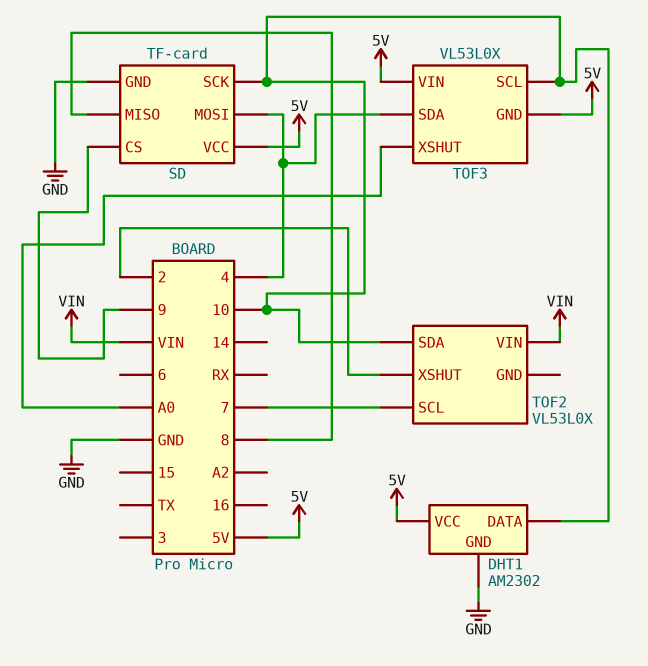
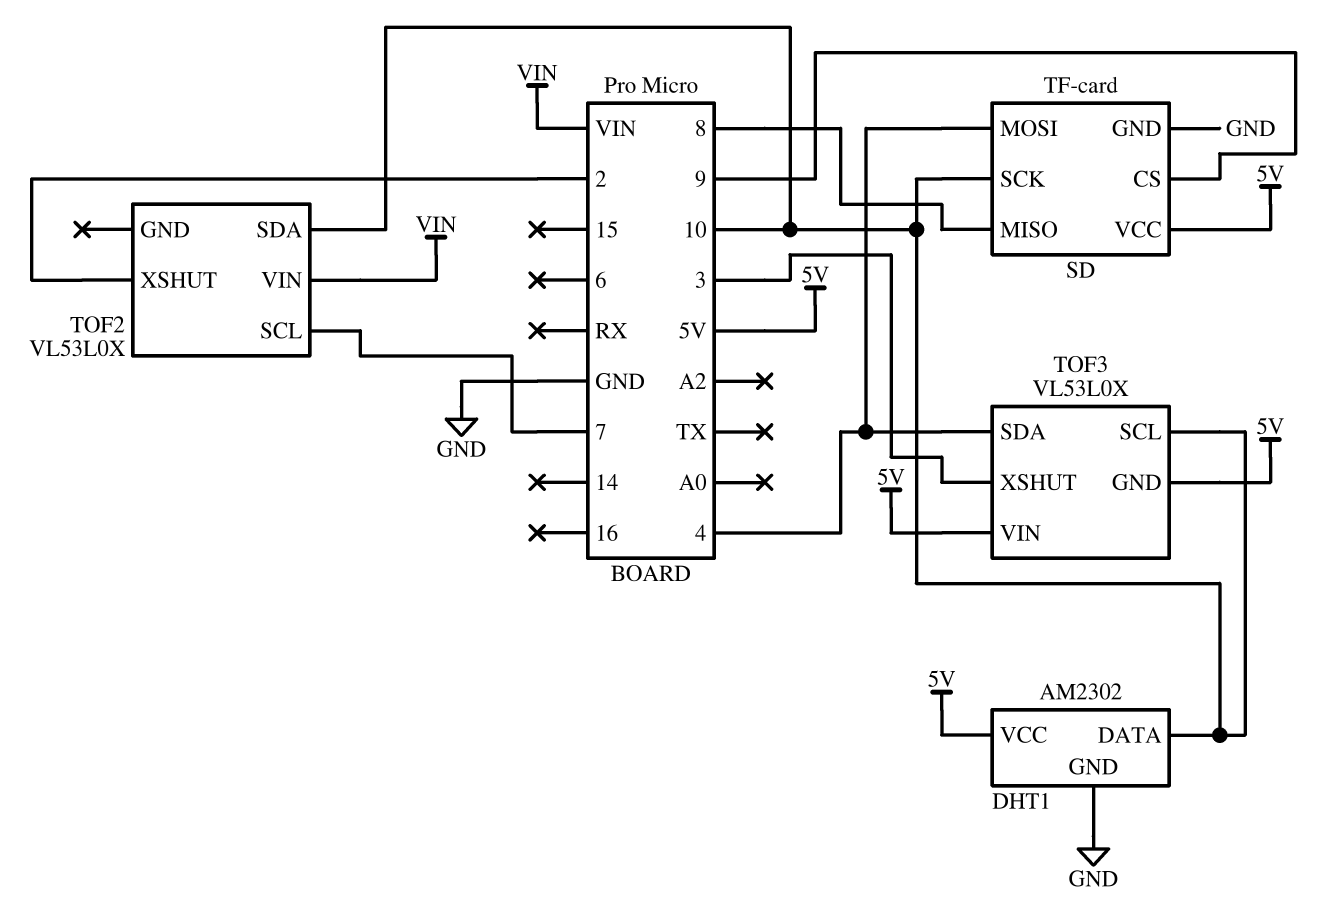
TOF3 pin XSHUT: A0 -> 3

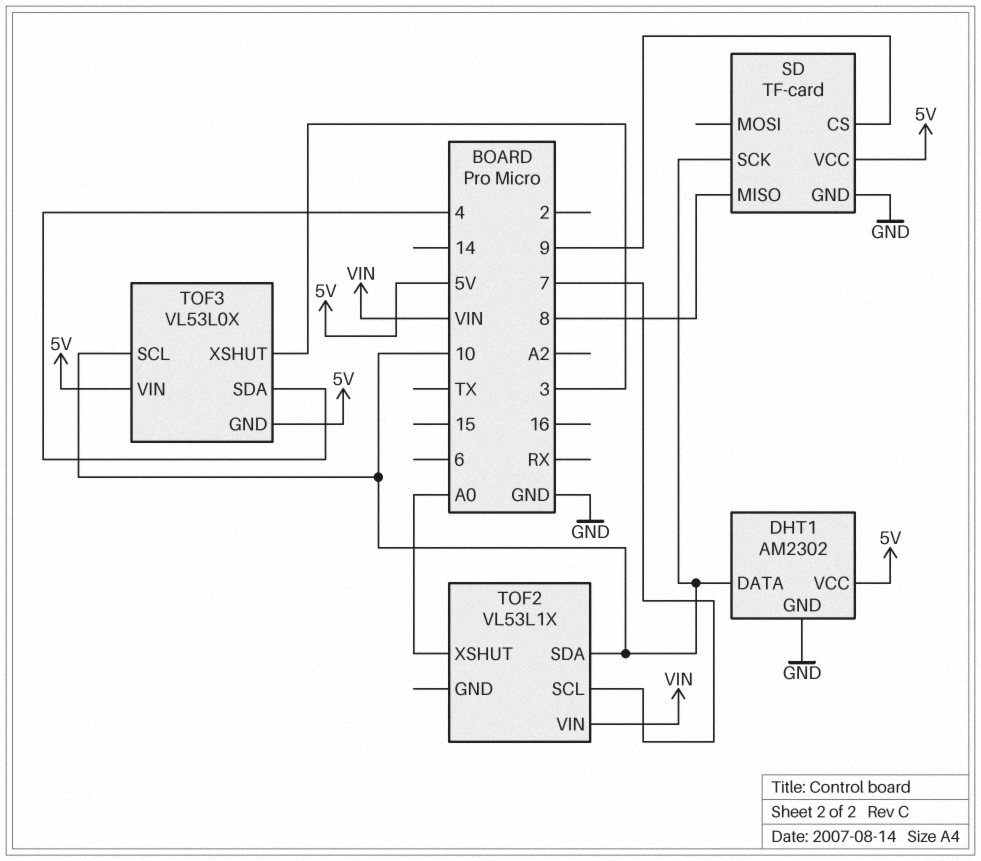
SD pin MOSI: 4 -> none
TOF2: VL53L0X -> VL53L1X
TOF2 pin XSHUT: 2 -> A0

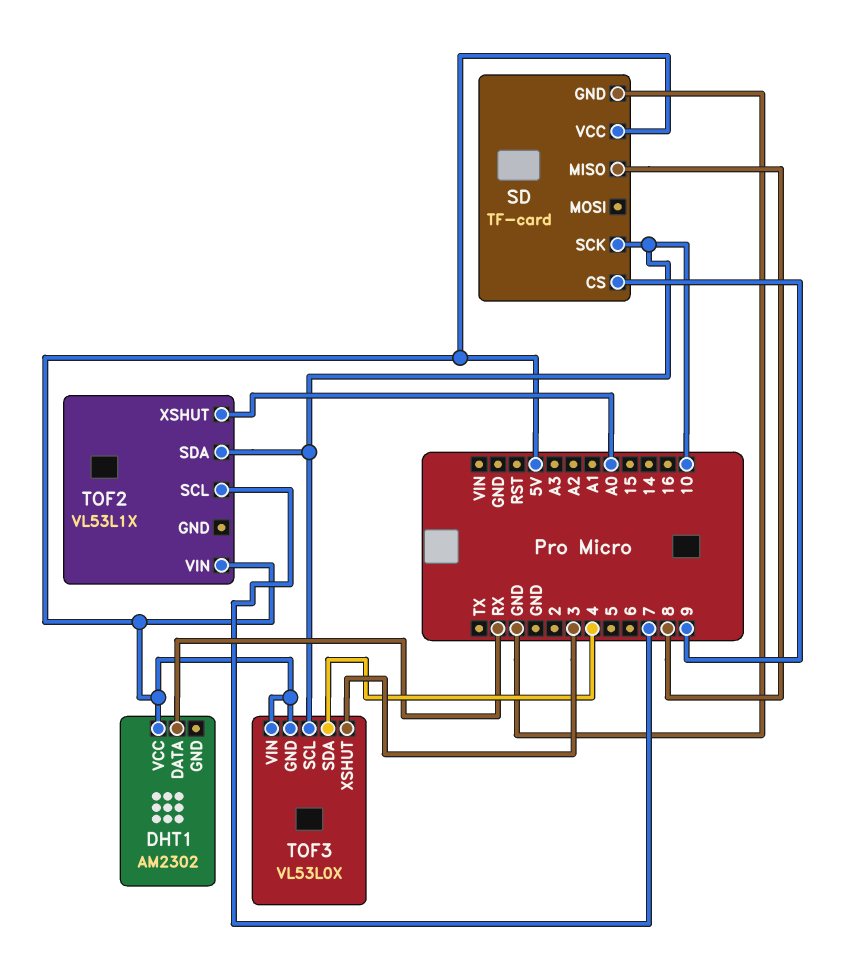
DHT1 pin DATA: 10 -> RX
DHT1 pin GND: GND -> none
TOF2 pin VIN: VIN -> 5V

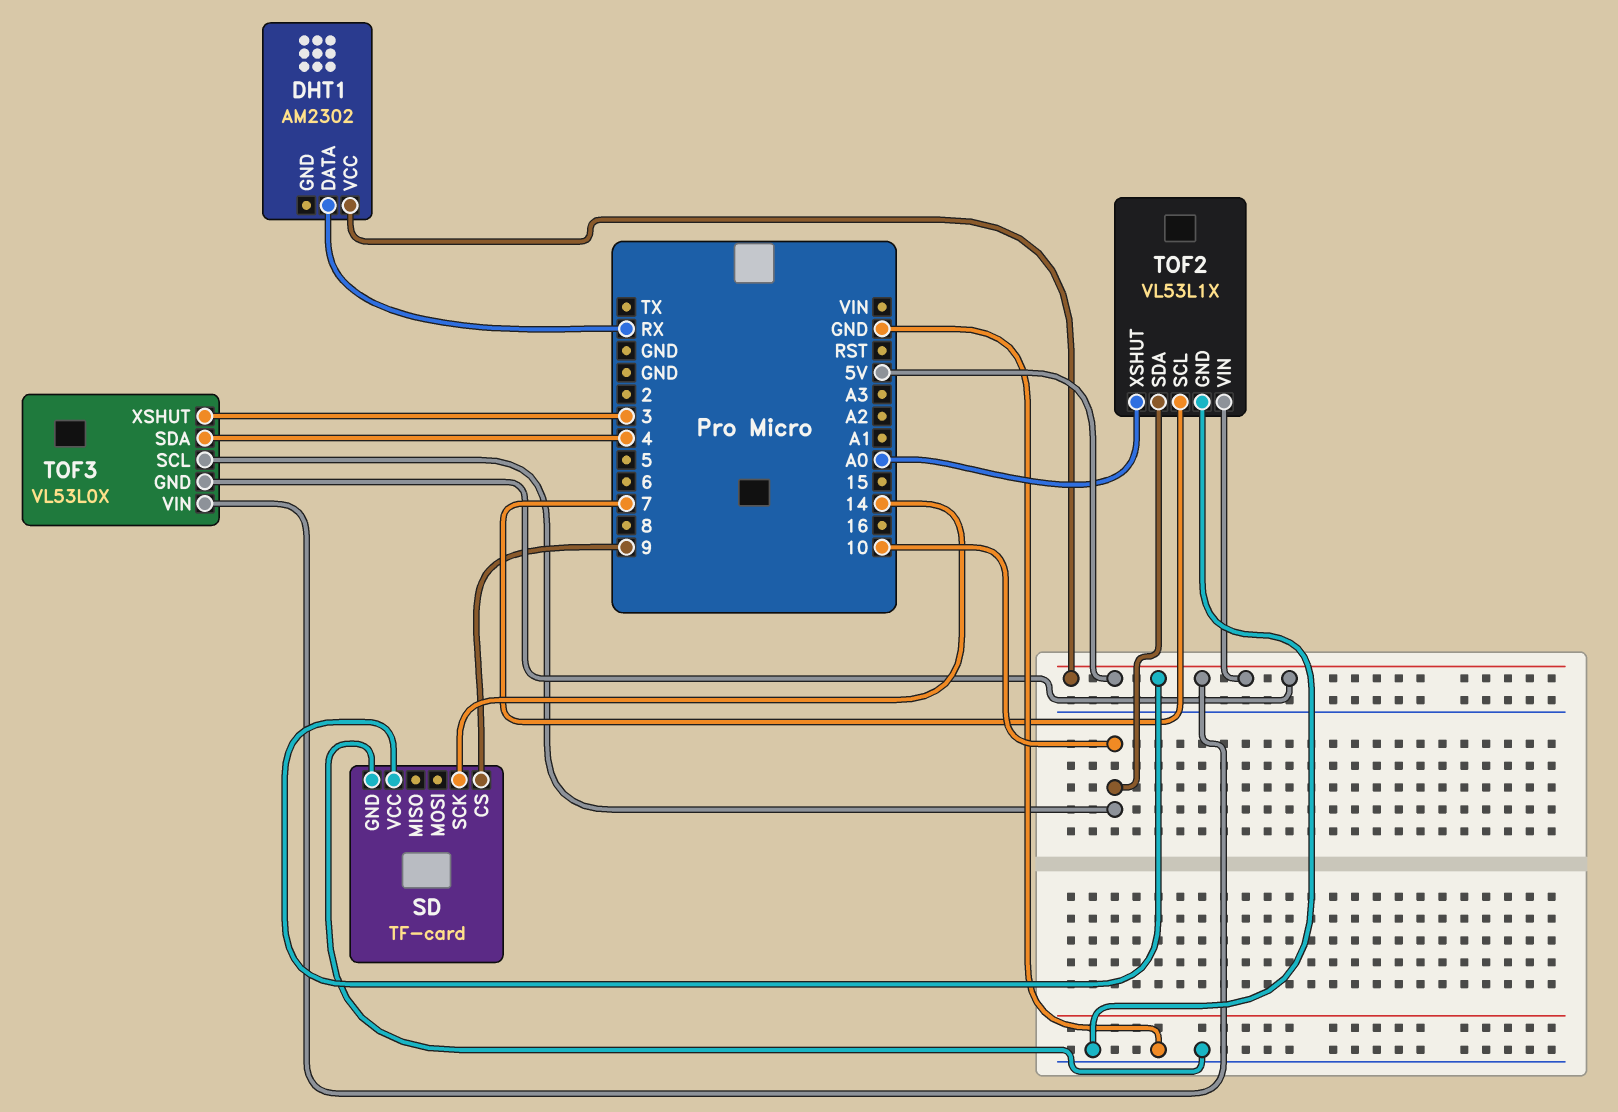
SD pin MISO: 8 -> none
SD pin SCK: 10 -> 14
TOF2 pin GND: none -> GND

